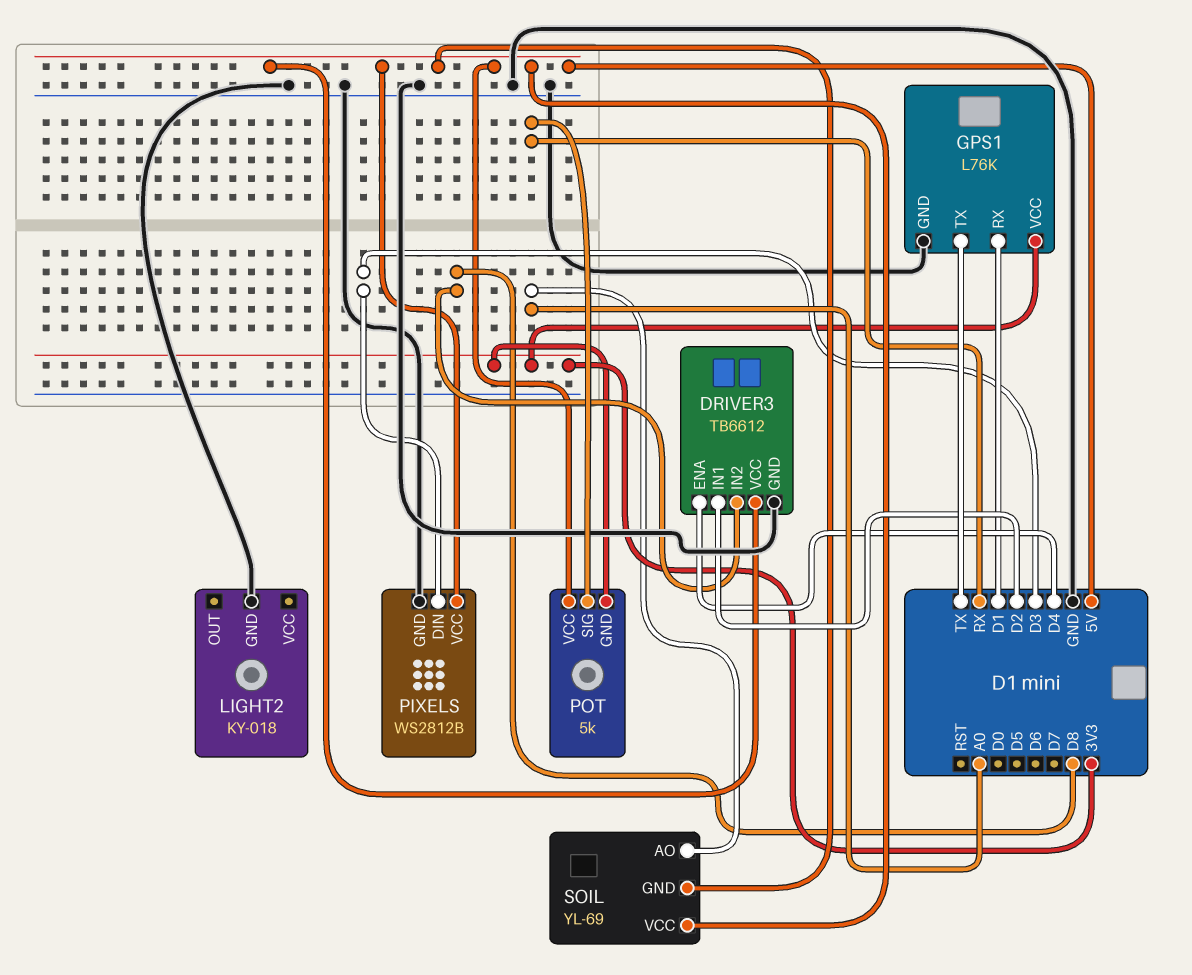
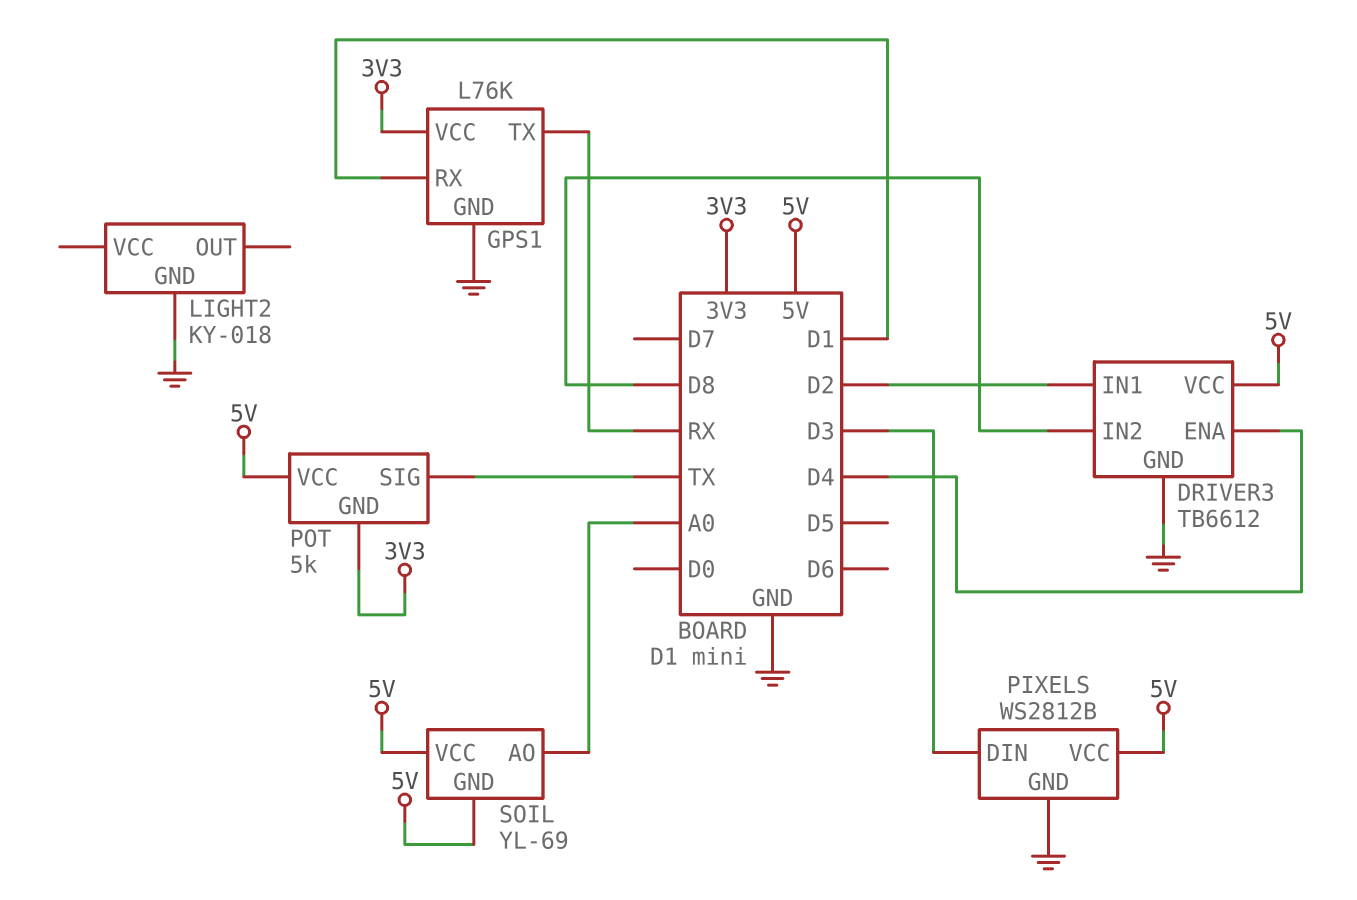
GPS1 pin TX: TX -> RX
POT pin SIG: RX -> TX

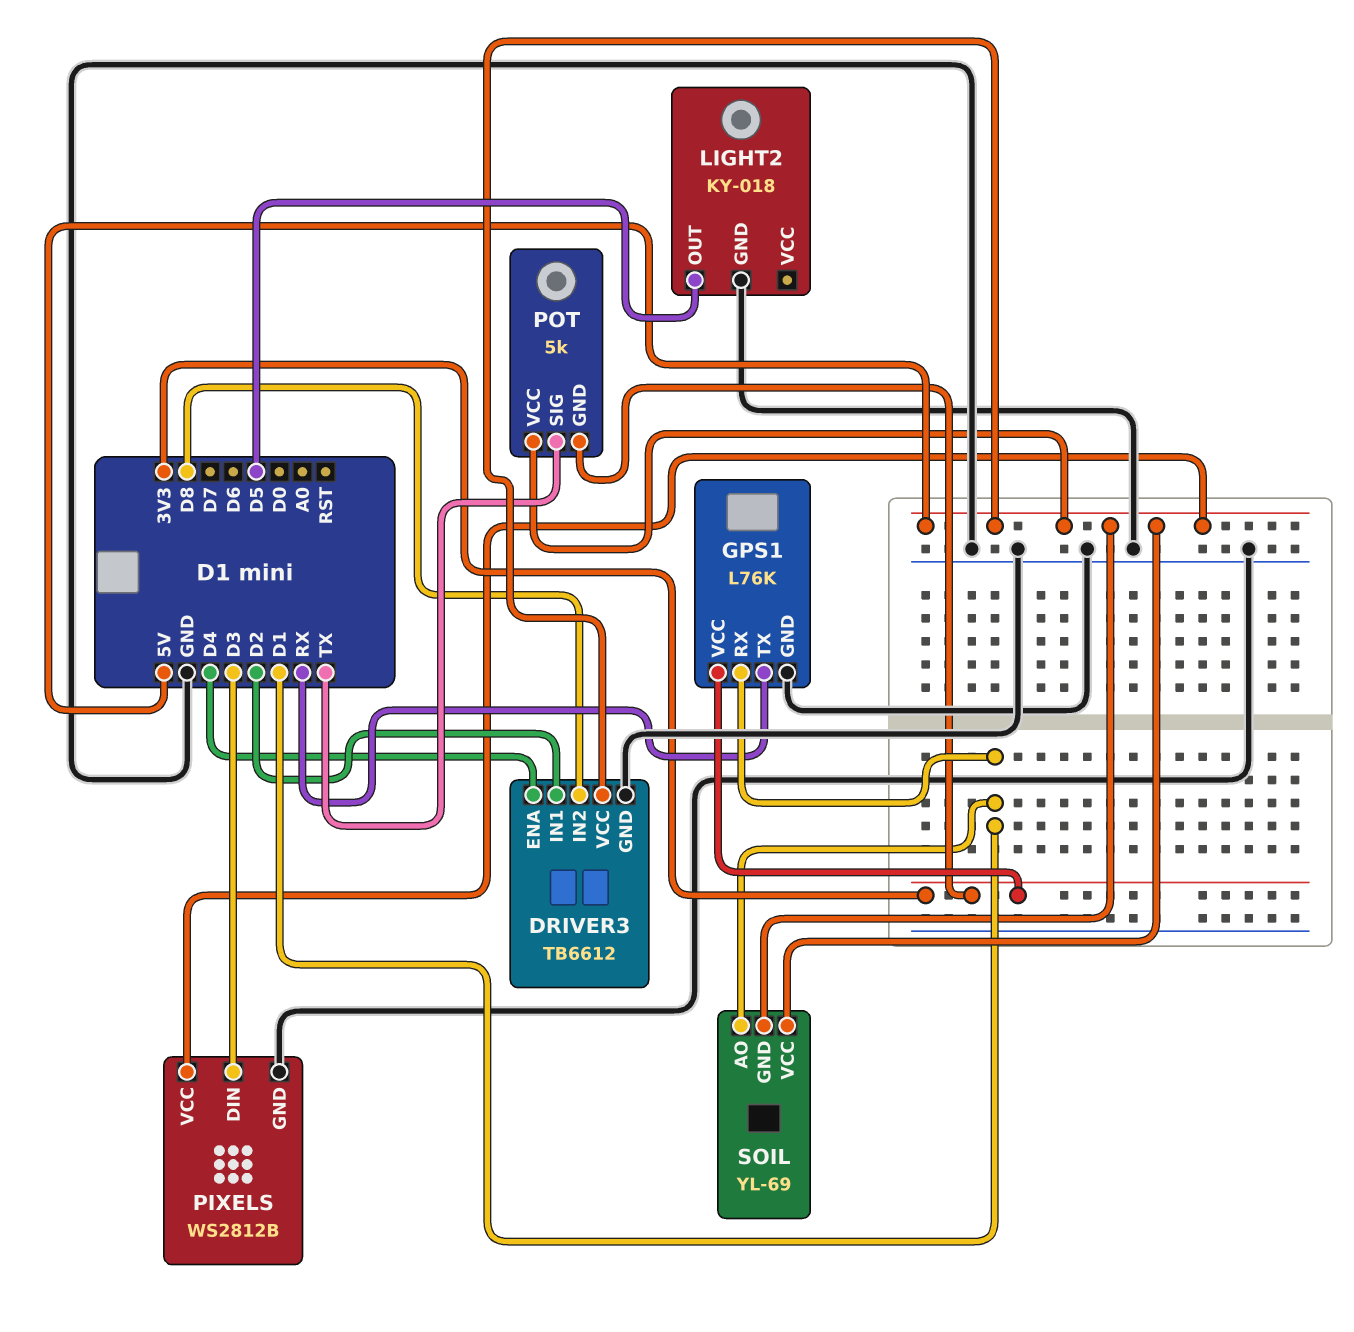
LIGHT2 pin OUT: none -> D5
SOIL pin AO: A0 -> D1

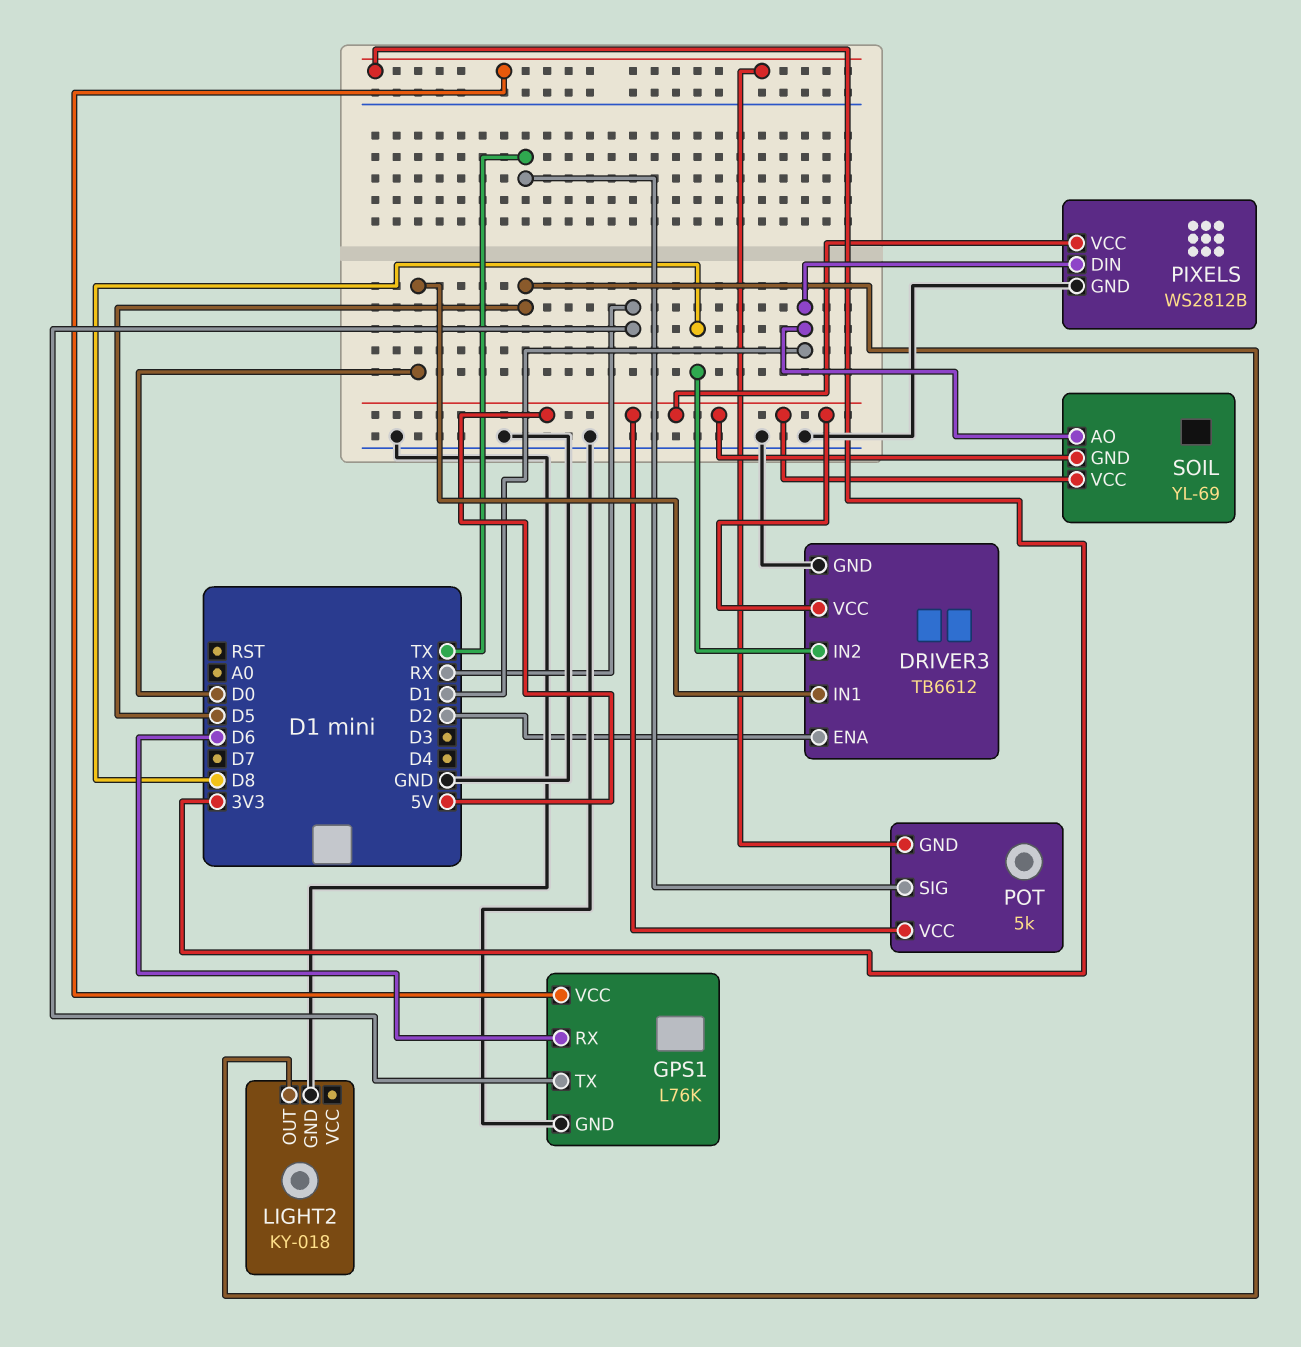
DRIVER3 pin ENA: D4 -> D2
DRIVER3 pin IN1: D2 -> D0
GPS1 pin RX: D1 -> D6
PIXELS pin DIN: D3 -> D1

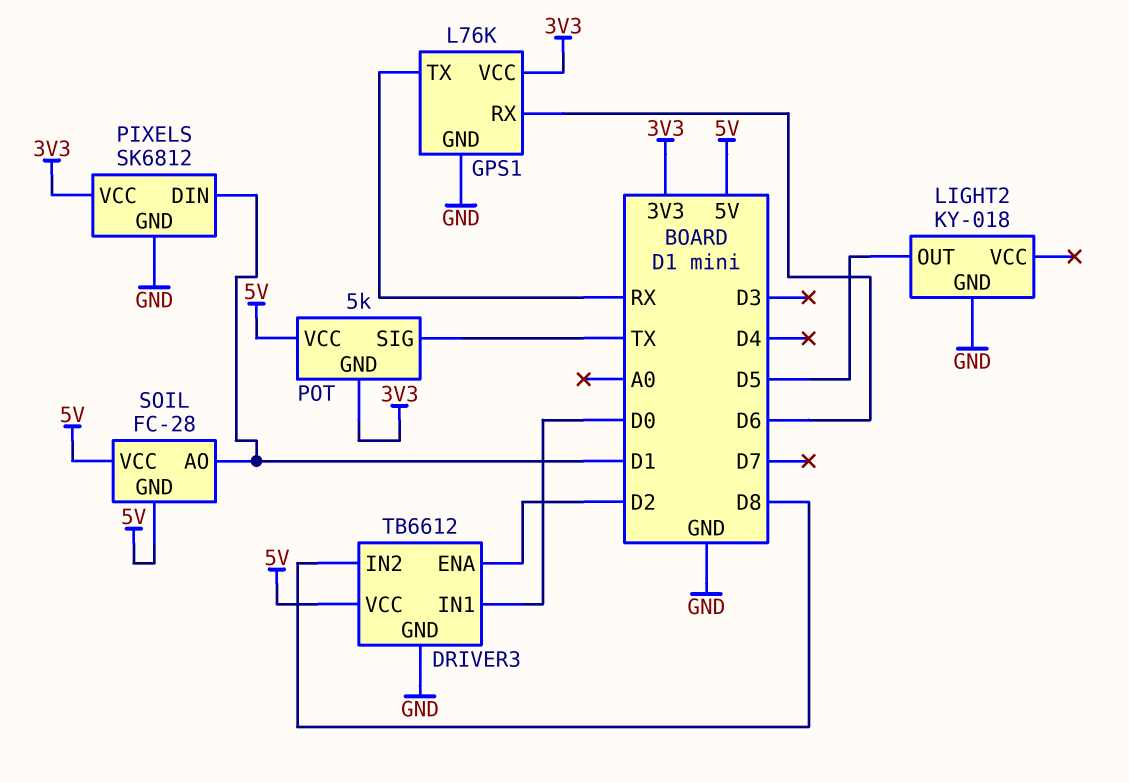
PIXELS: WS2812B -> SK6812
PIXELS pin VCC: 5V -> 3V3
SOIL: YL-69 -> FC-28

